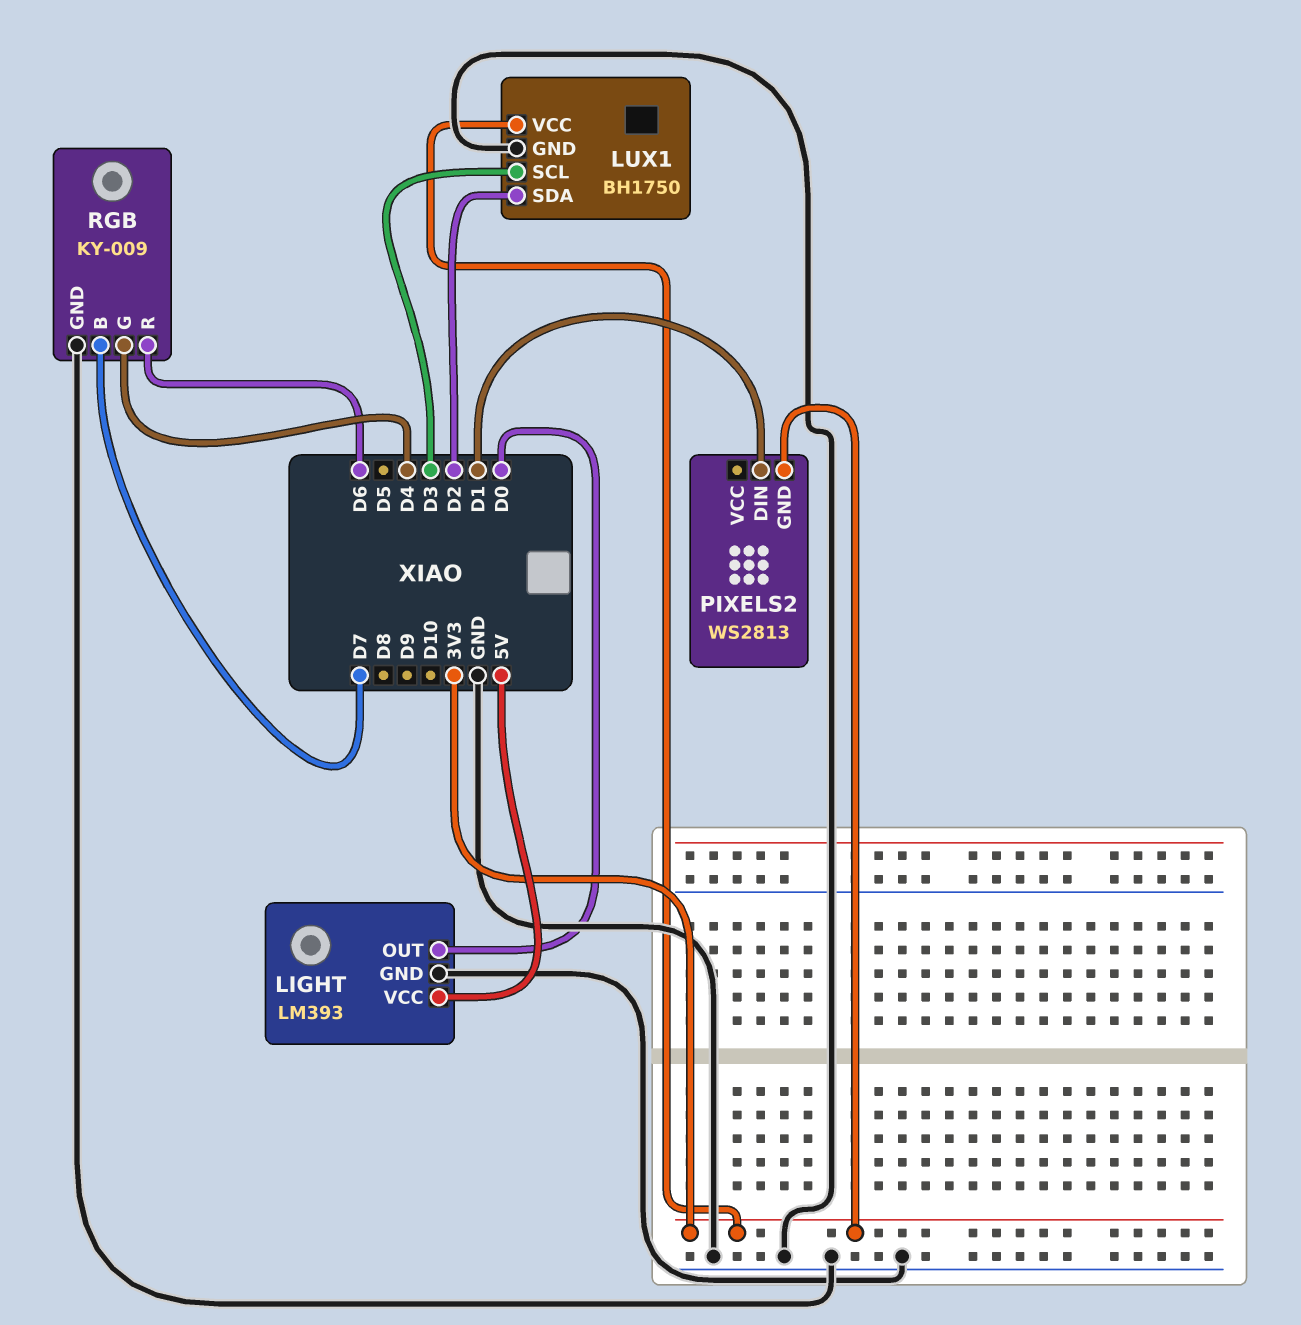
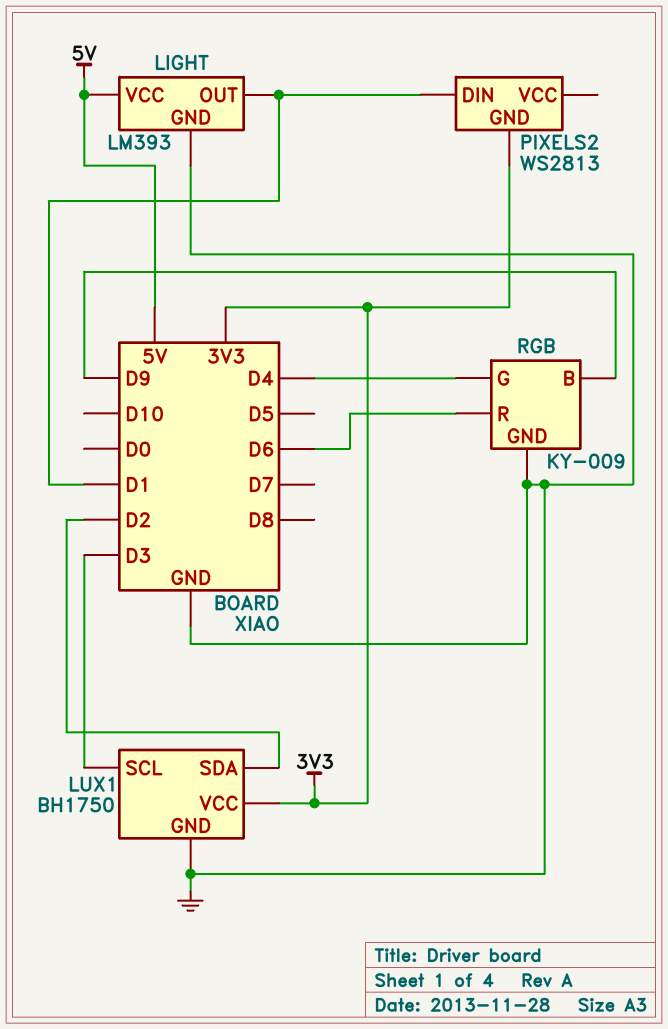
LIGHT pin OUT: D0 -> D1
RGB pin B: D7 -> D9

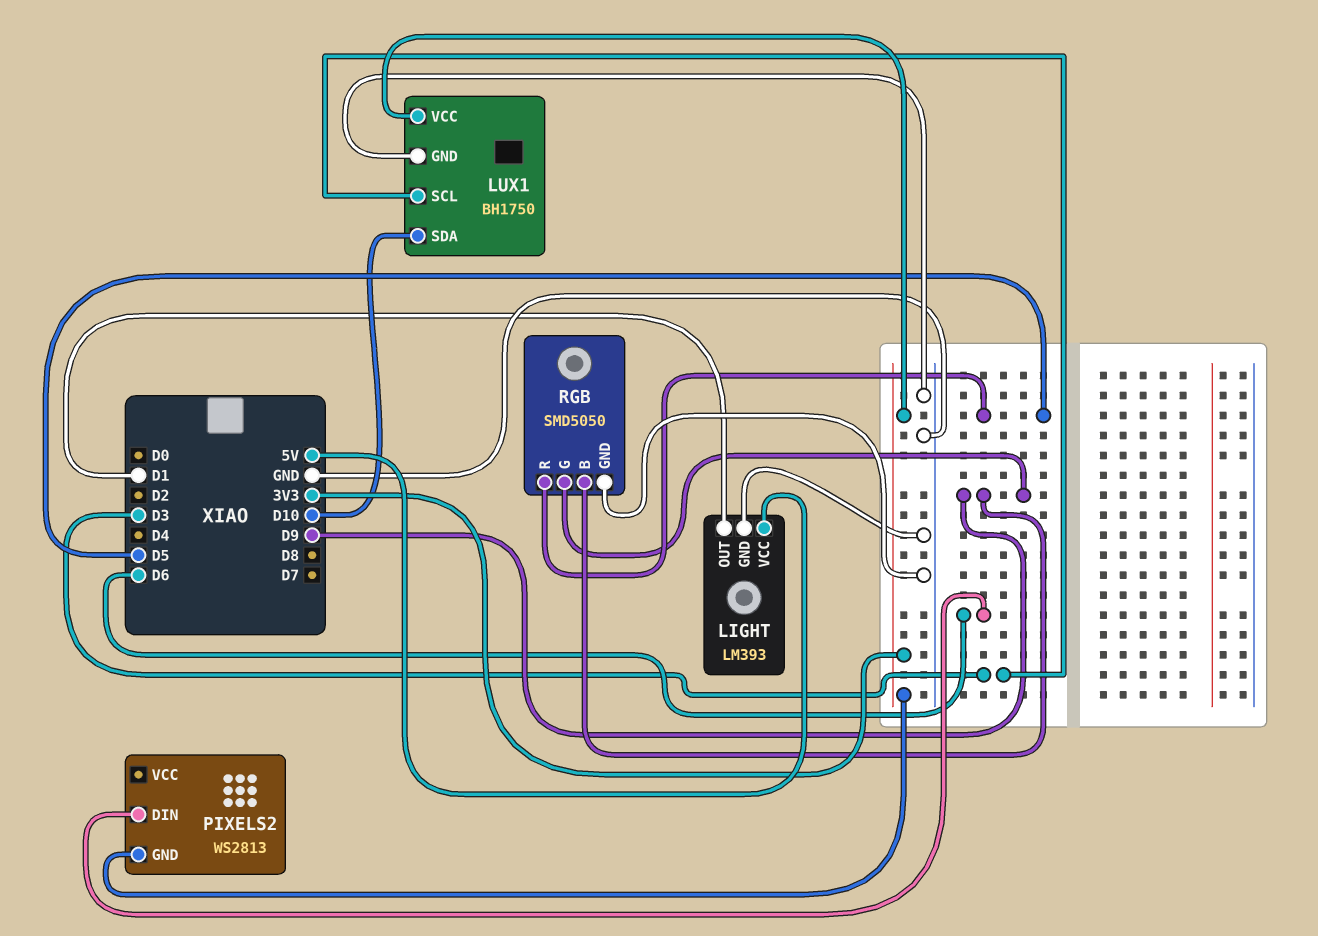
LUX1 pin SDA: D2 -> D10
PIXELS2 pin DIN: D1 -> D6
RGB: KY-009 -> SMD5050
RGB pin G: D4 -> D9
RGB pin R: D6 -> D5

